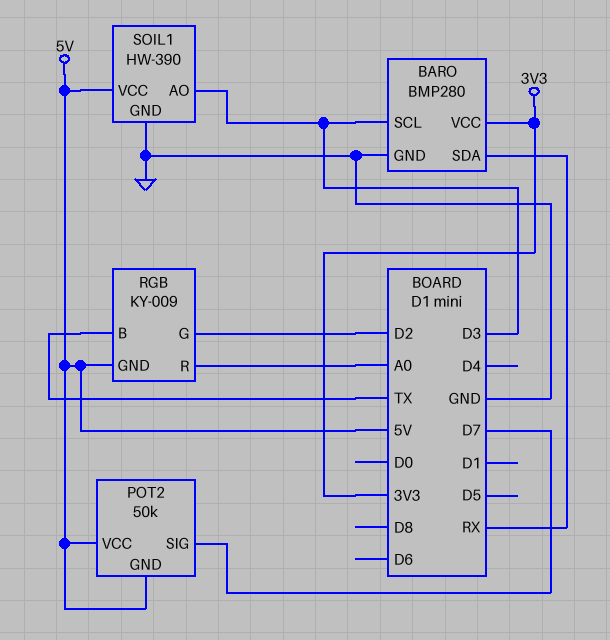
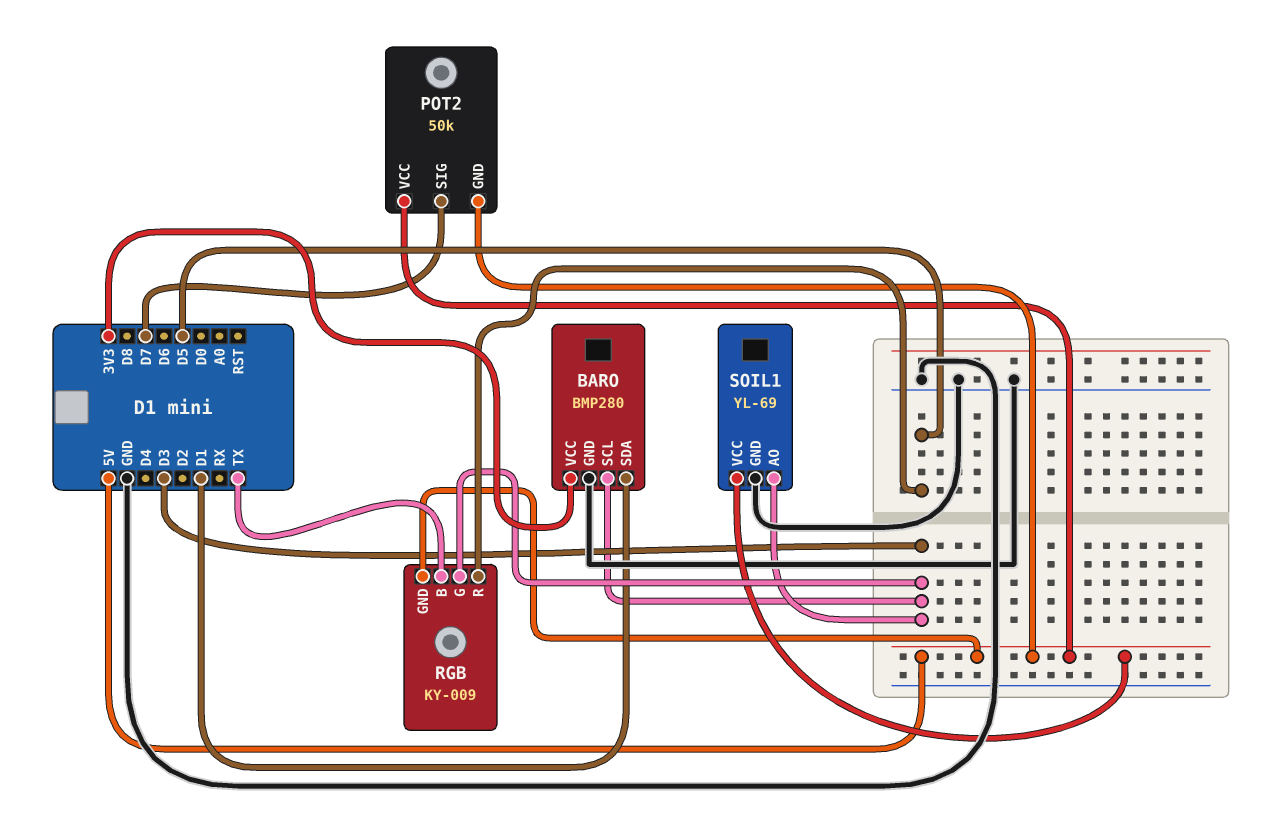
BARO pin SDA: RX -> D1
RGB pin G: D2 -> D3
RGB pin R: A0 -> D5
SOIL1: HW-390 -> YL-69

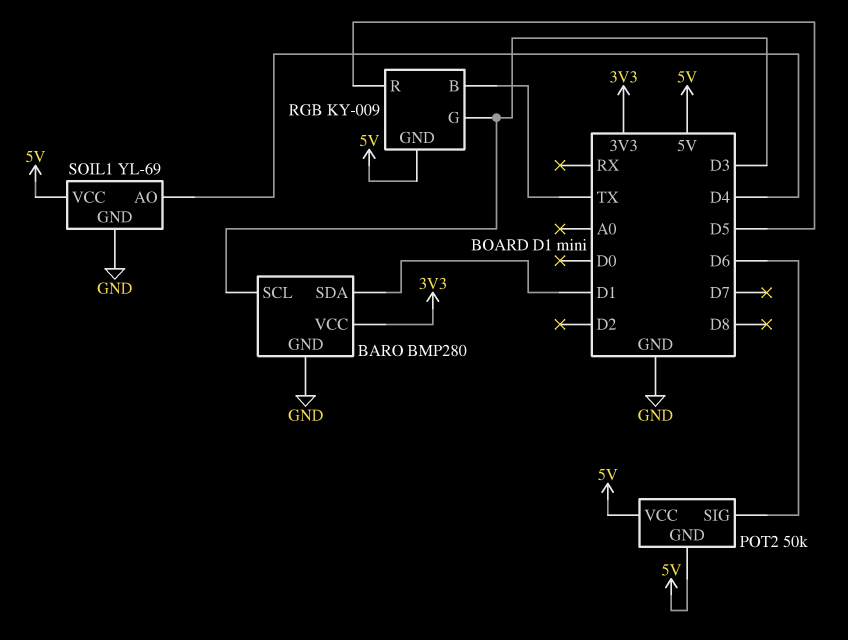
POT2 pin SIG: D7 -> D6
SOIL1 pin AO: D3 -> D4

